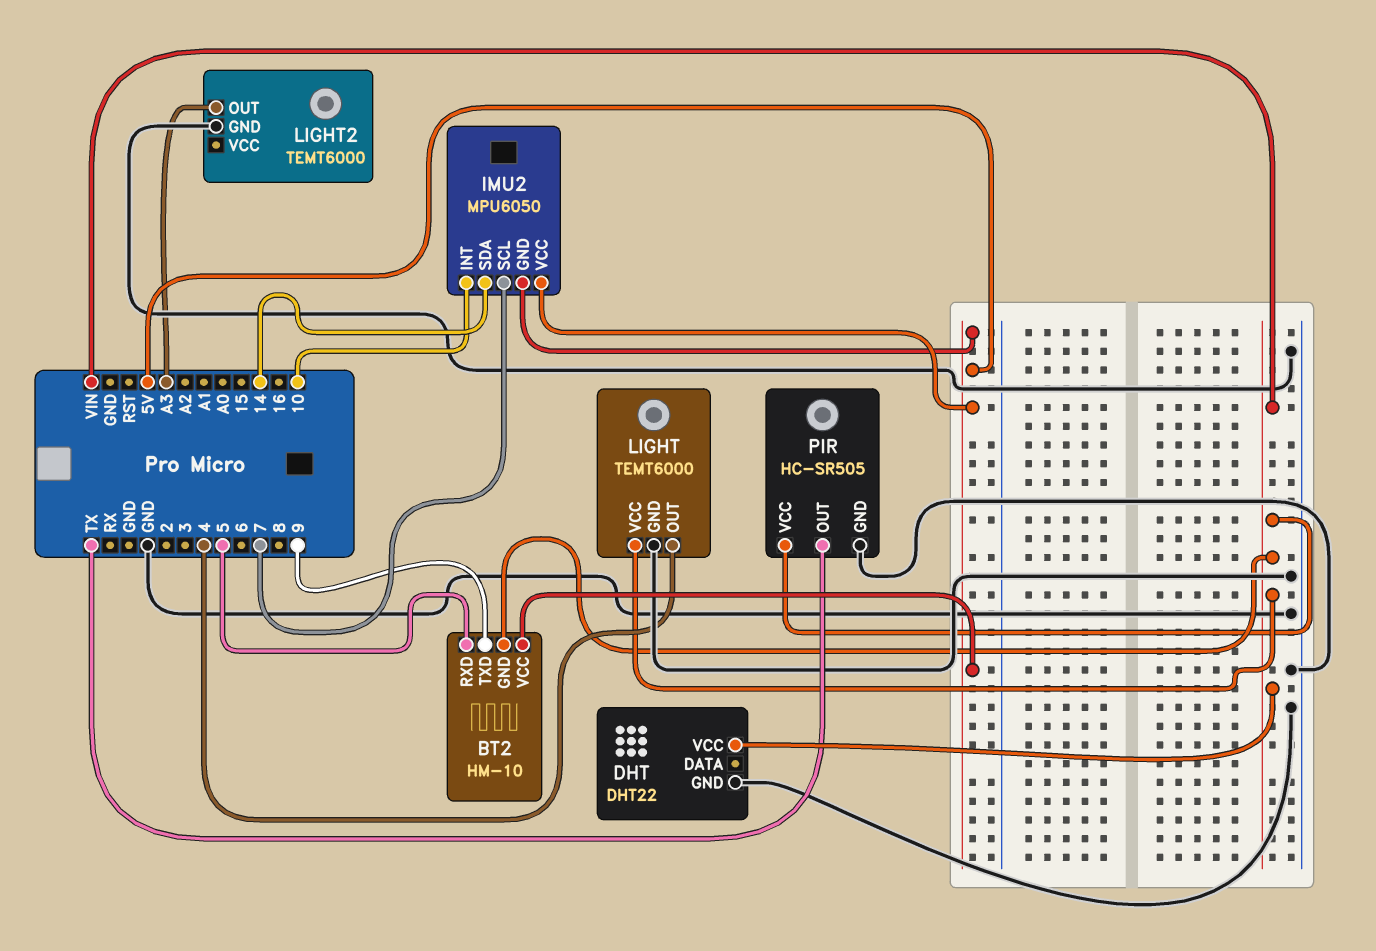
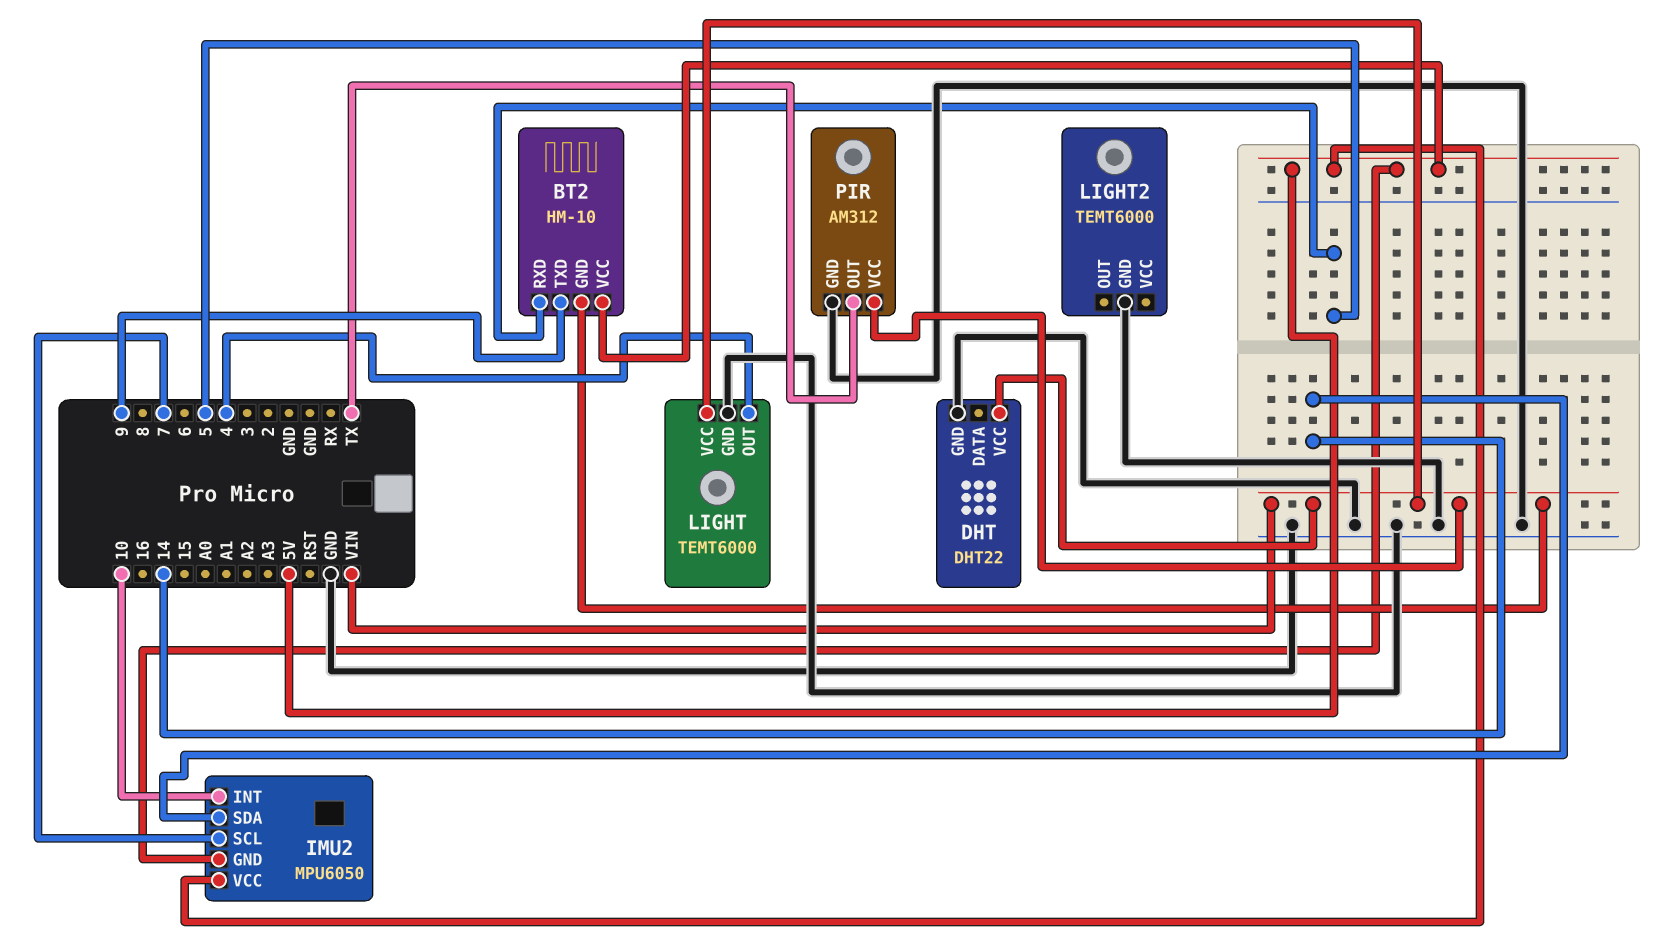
LIGHT2 pin OUT: A3 -> none
PIR: HC-SR505 -> AM312

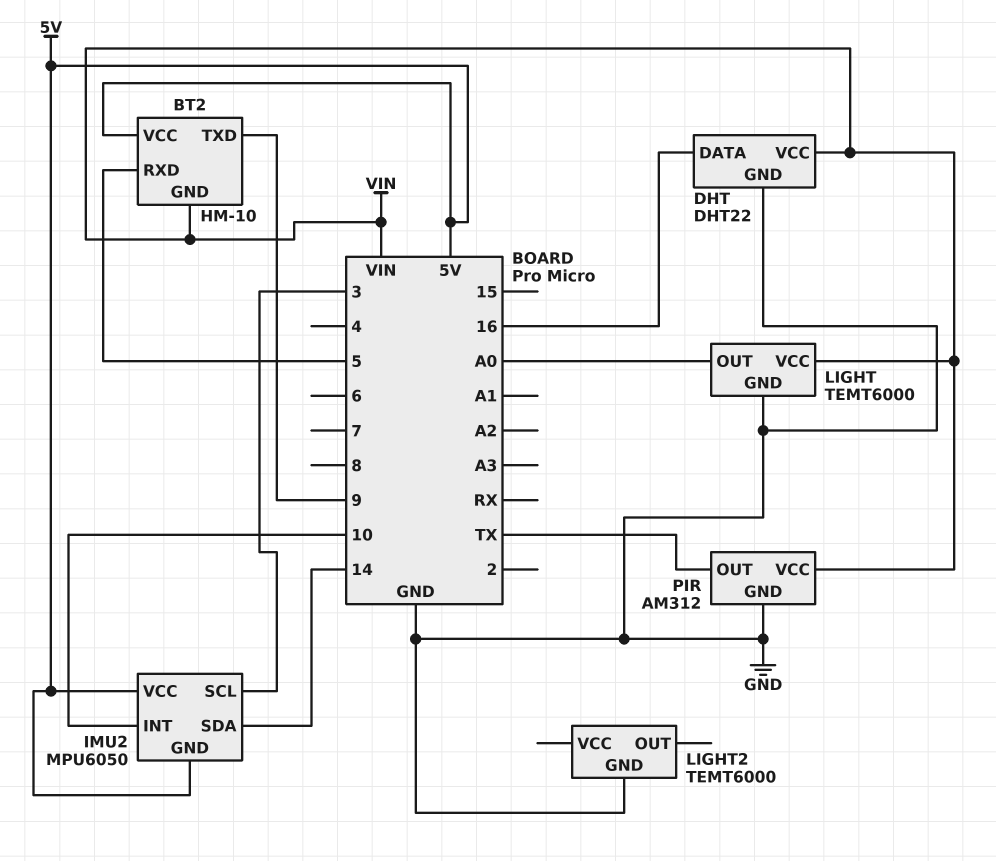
DHT pin DATA: none -> 16
IMU2 pin SCL: 7 -> 3
LIGHT pin OUT: 4 -> A0

